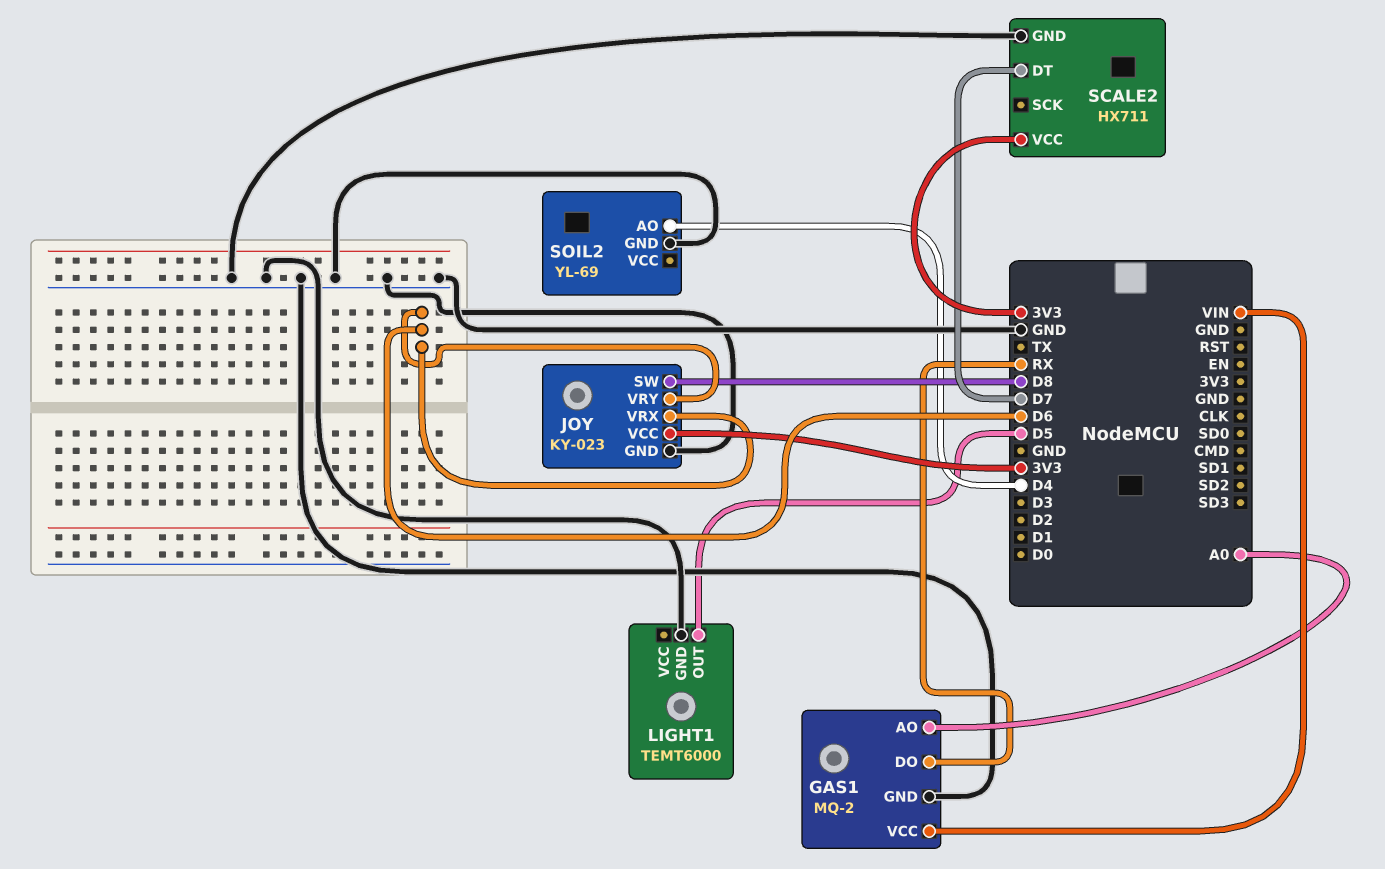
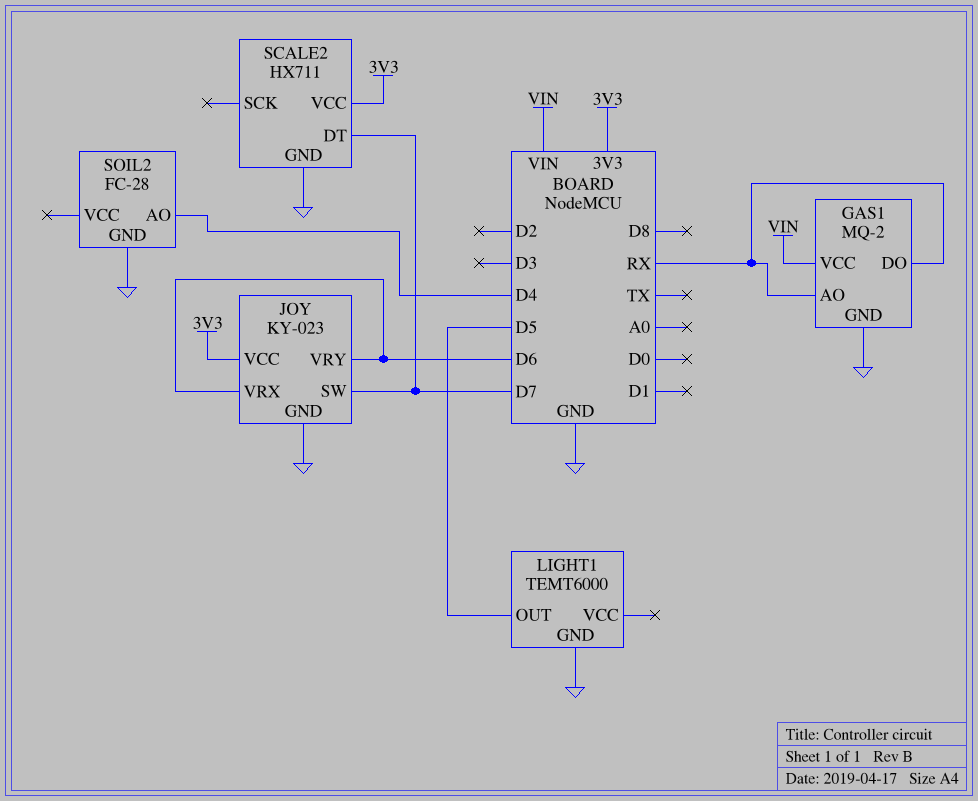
GAS1 pin AO: A0 -> RX
JOY pin SW: D8 -> D7
SOIL2: YL-69 -> FC-28

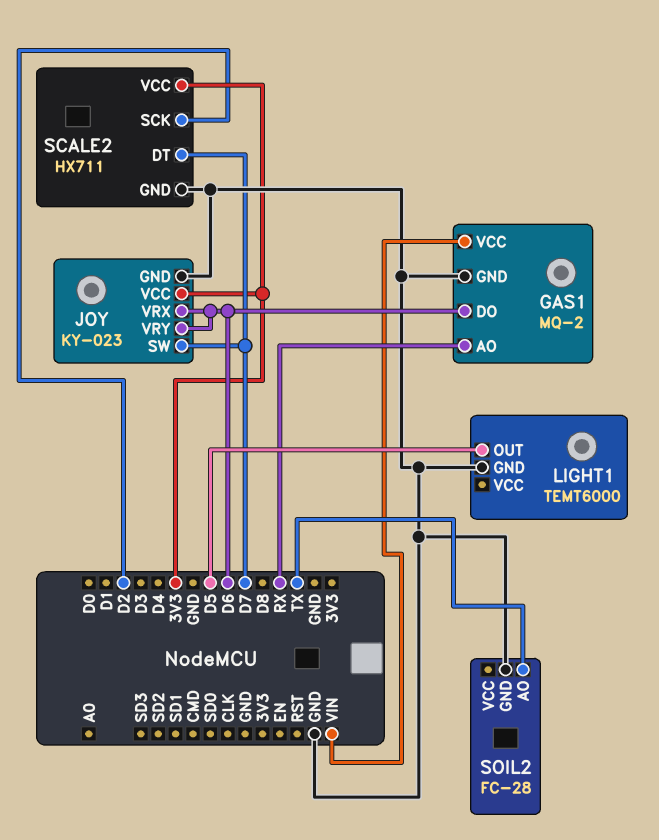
GAS1 pin DO: RX -> D6
SCALE2 pin SCK: none -> D2
SOIL2 pin AO: D4 -> TX

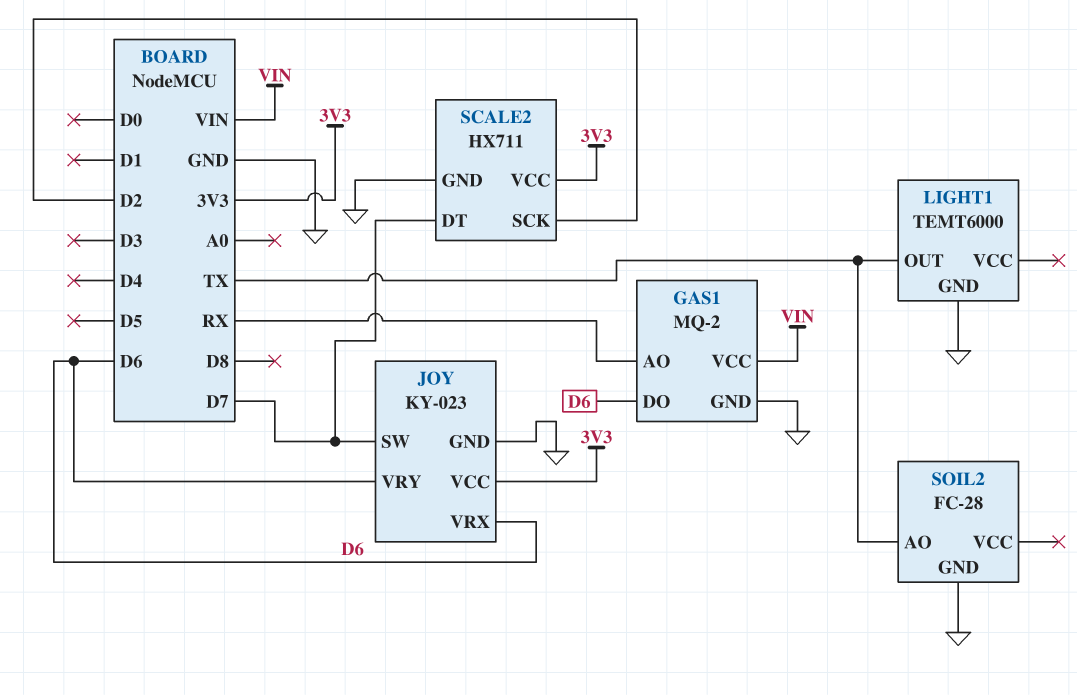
LIGHT1 pin OUT: D5 -> TX

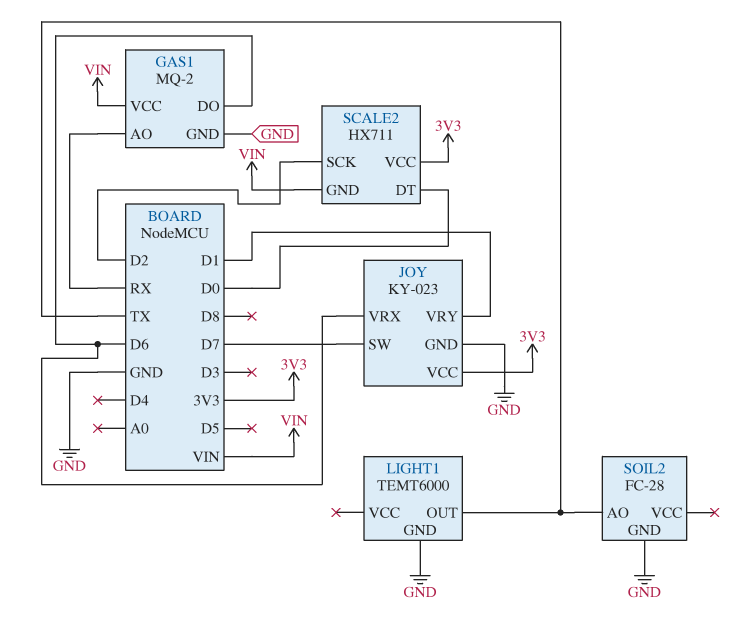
JOY pin VRY: D6 -> D1
SCALE2 pin DT: D7 -> D0
SCALE2 pin GND: GND -> VIN

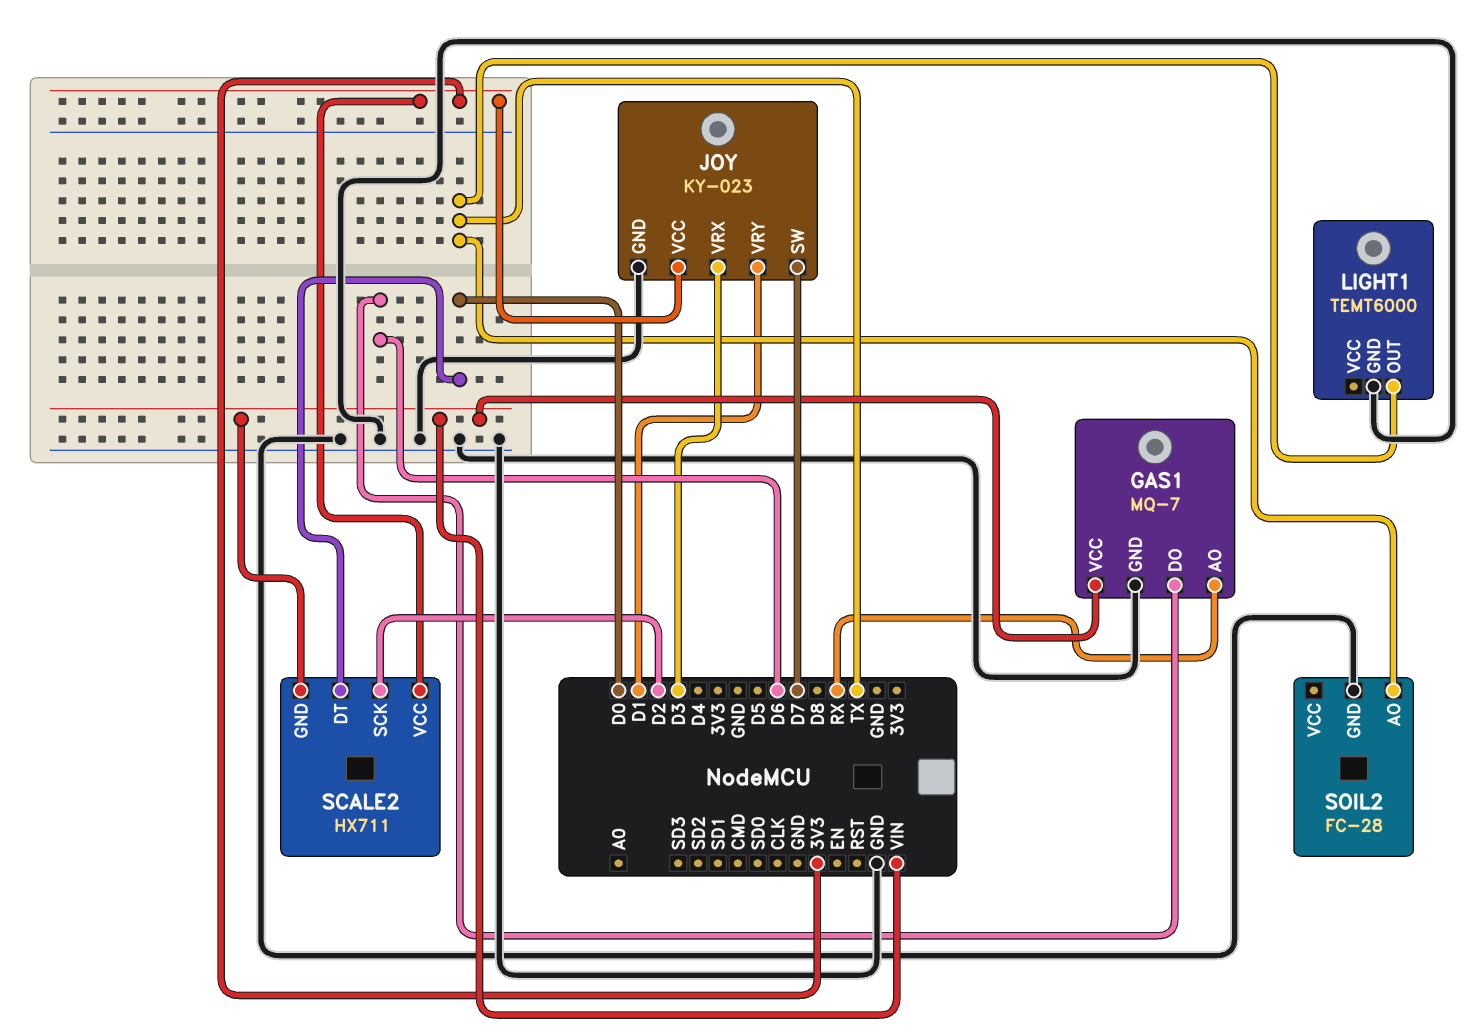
GAS1: MQ-2 -> MQ-7
JOY pin VRX: D6 -> D3

